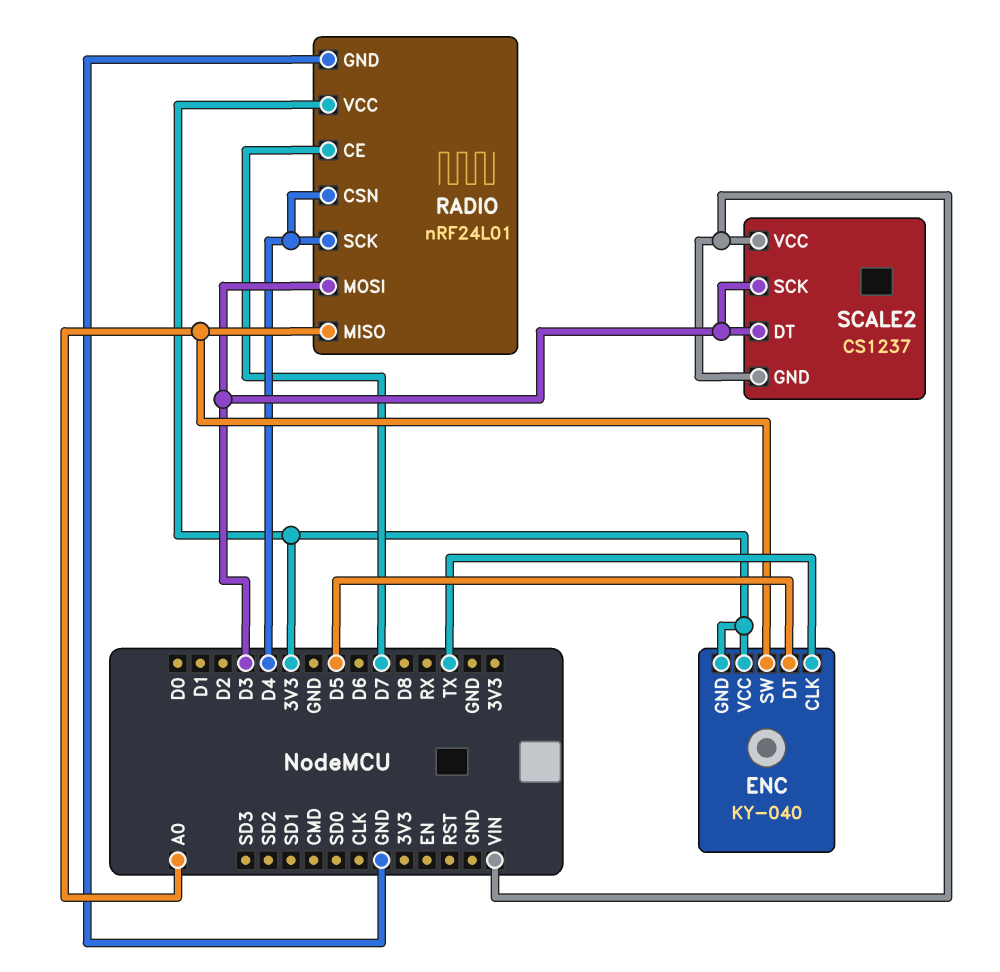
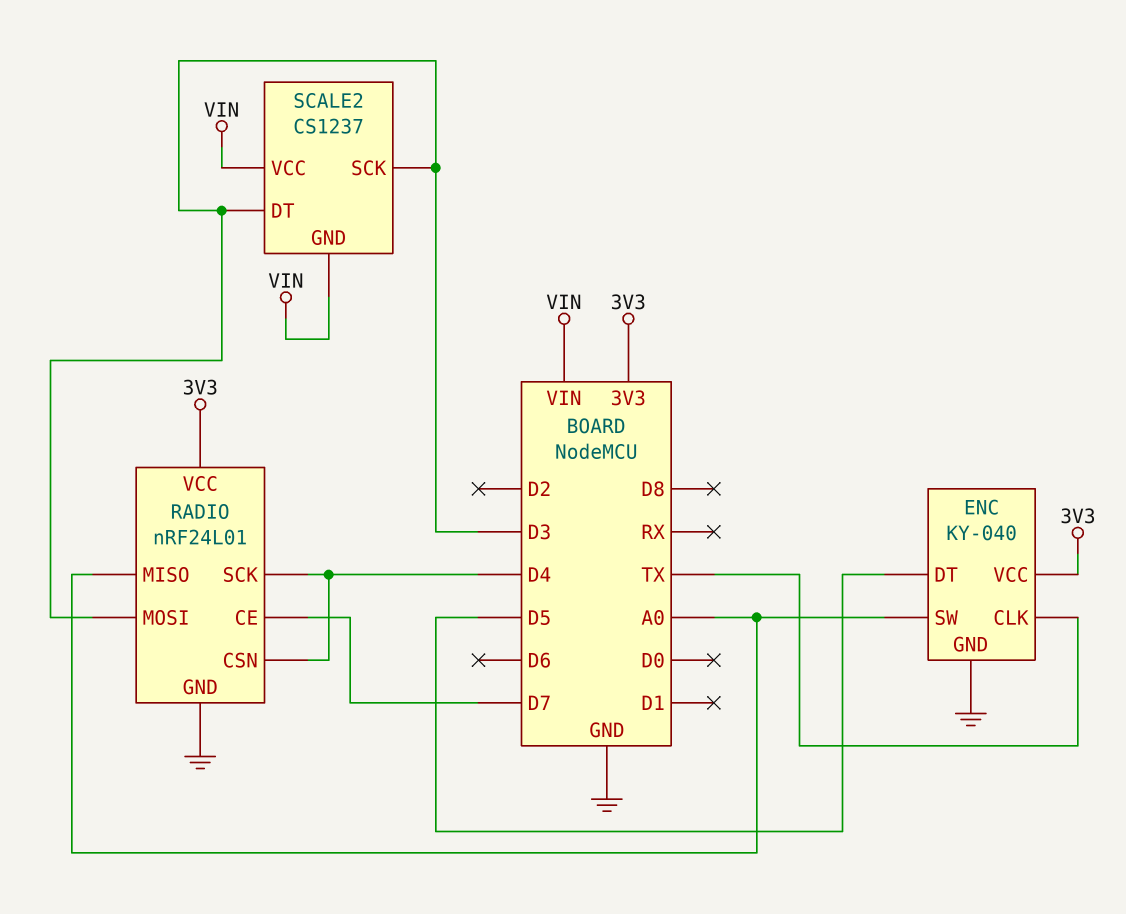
ENC pin GND: 3V3 -> GND

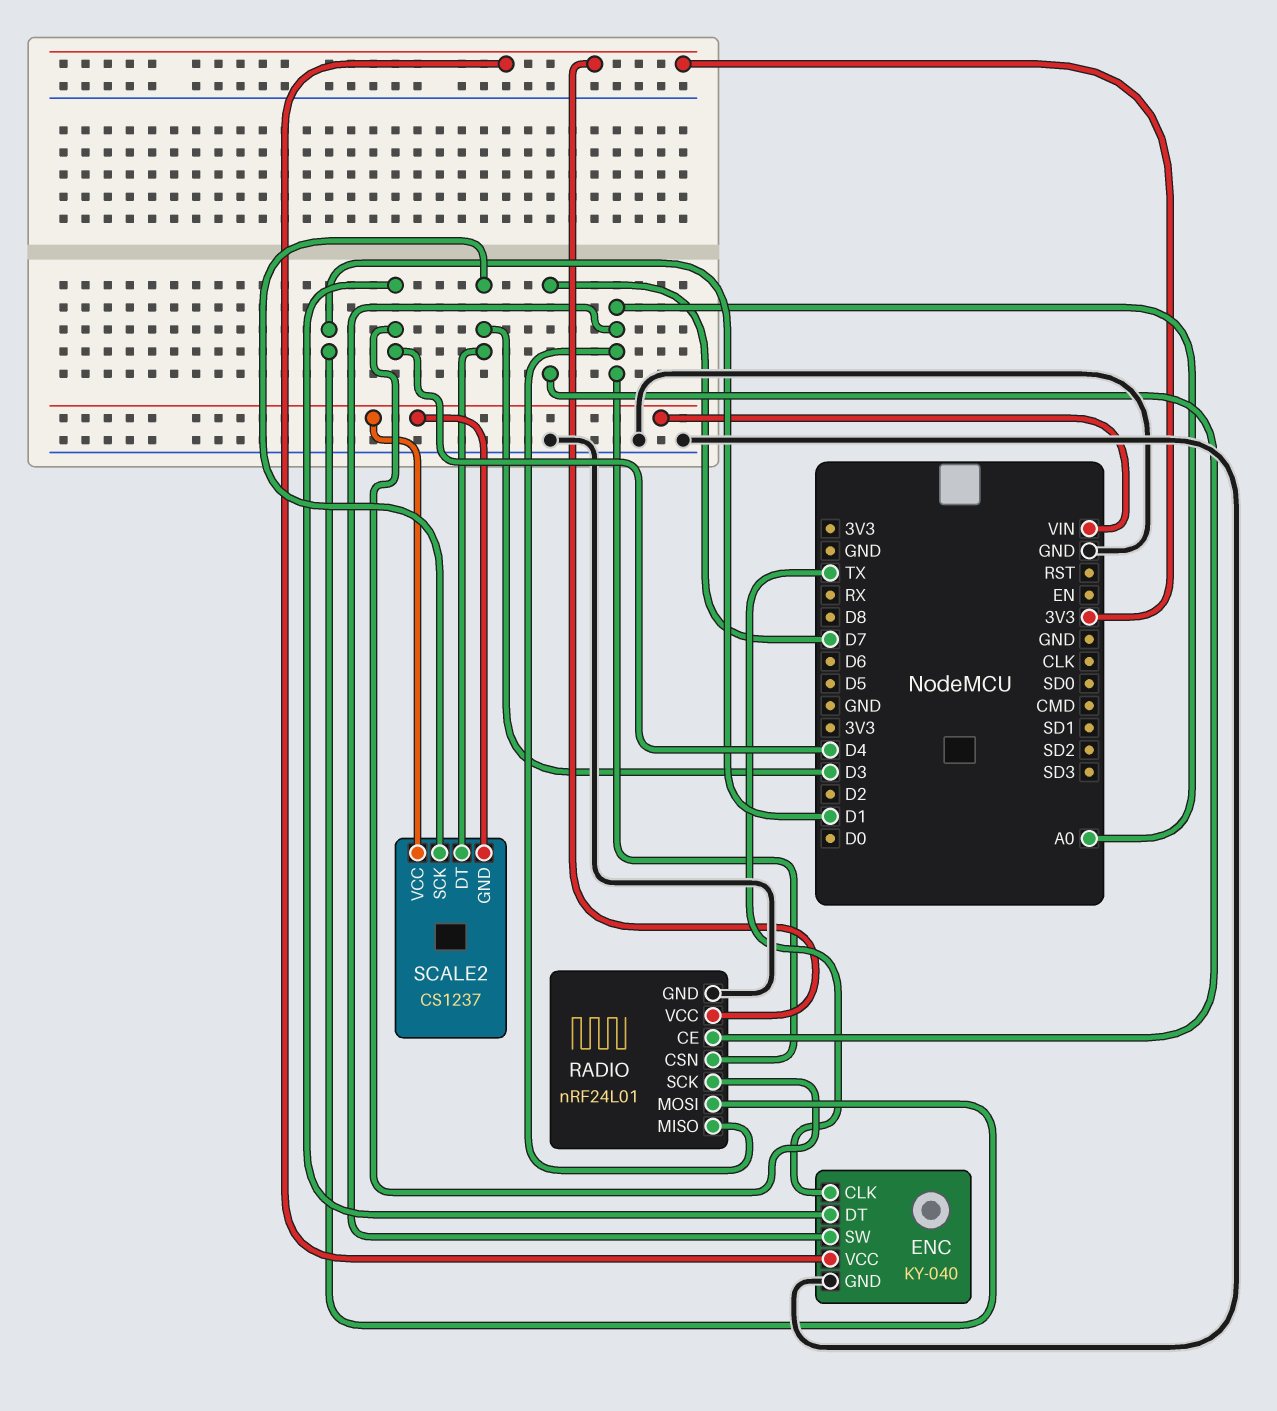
ENC pin DT: D5 -> D4
RADIO pin CSN: D4 -> A0
RADIO pin MOSI: D3 -> D1

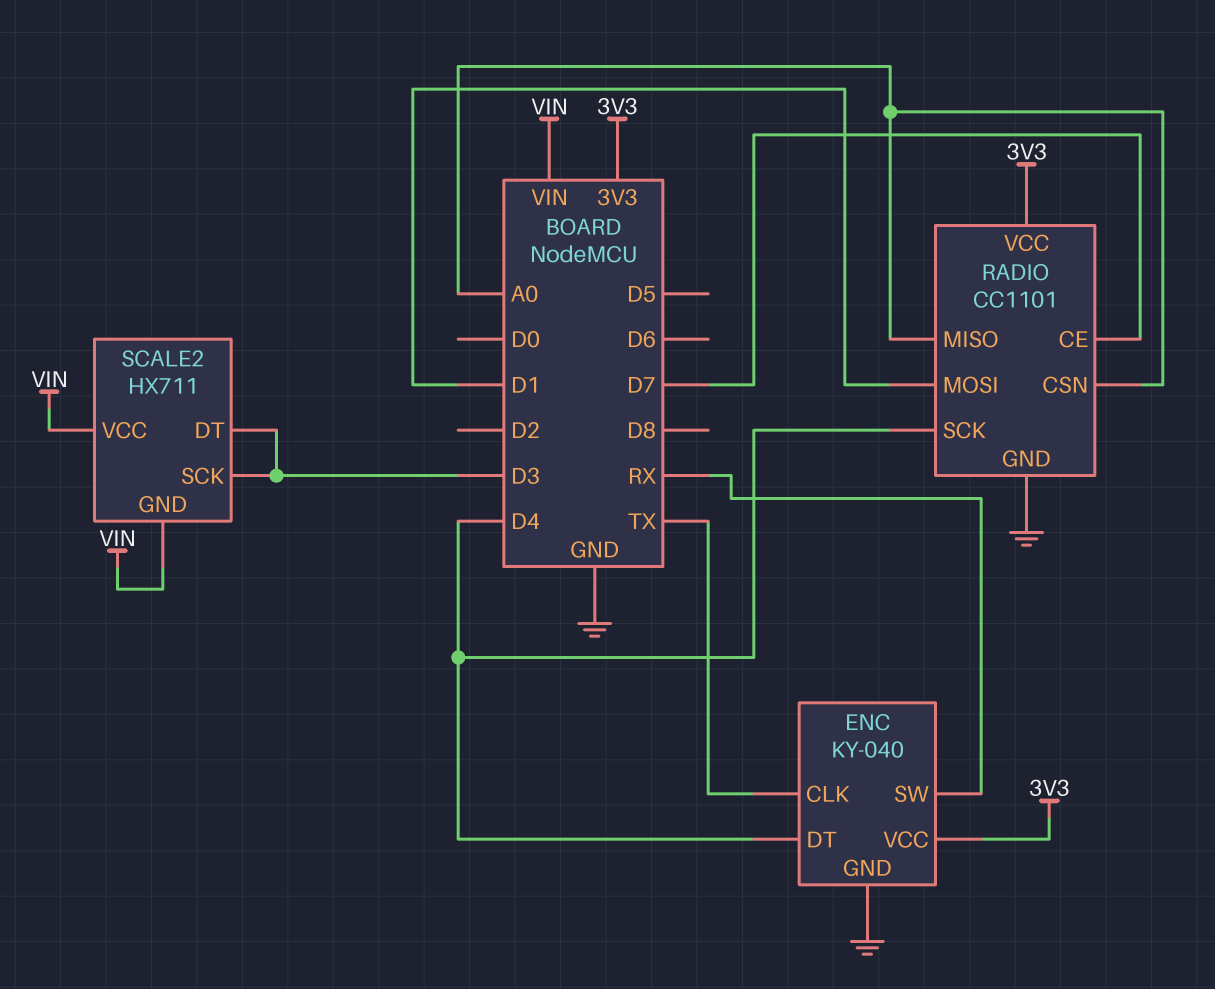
ENC pin SW: A0 -> RX
RADIO: nRF24L01 -> CC1101
SCALE2: CS1237 -> HX711

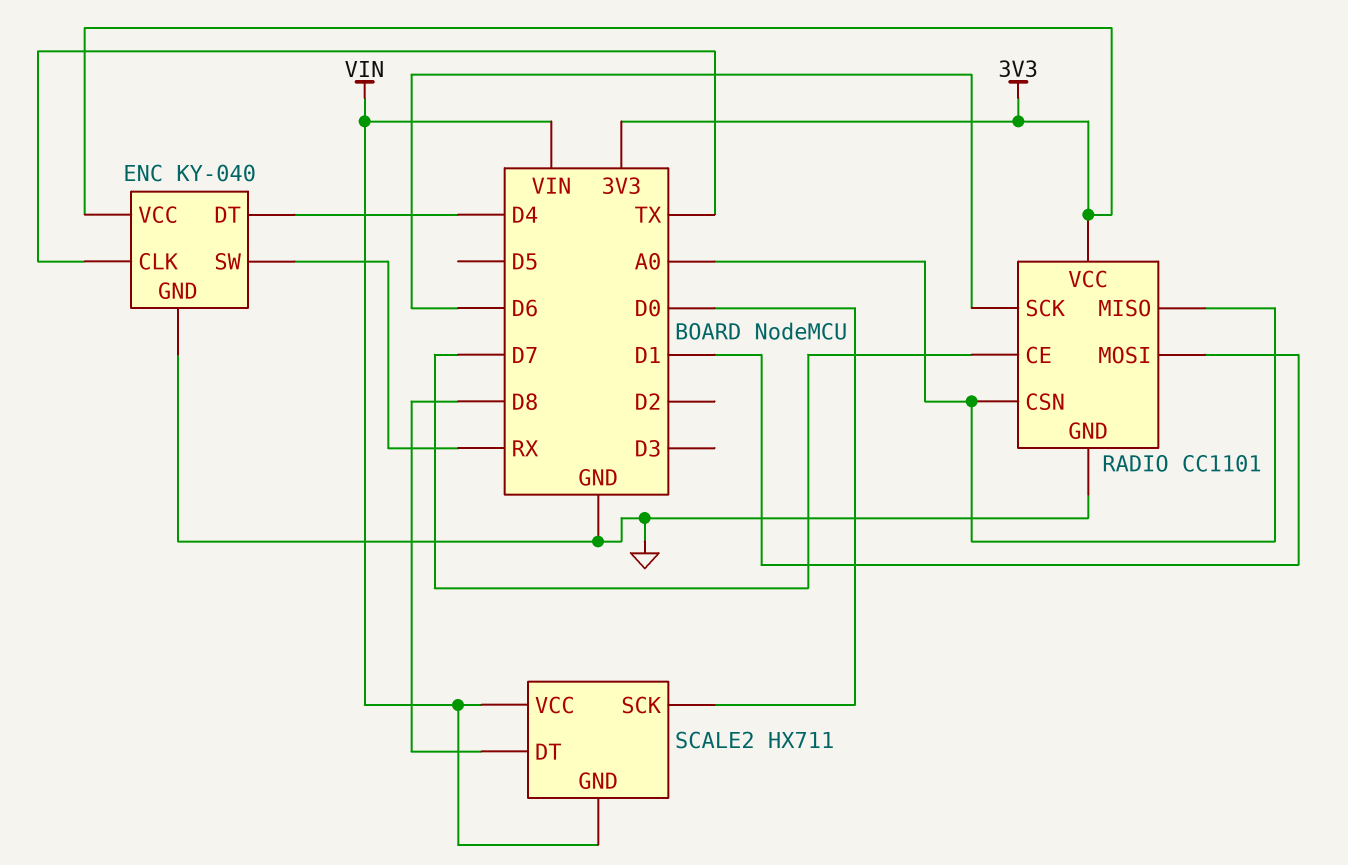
RADIO pin SCK: D4 -> D6
SCALE2 pin DT: D3 -> D8
SCALE2 pin SCK: D3 -> D0

